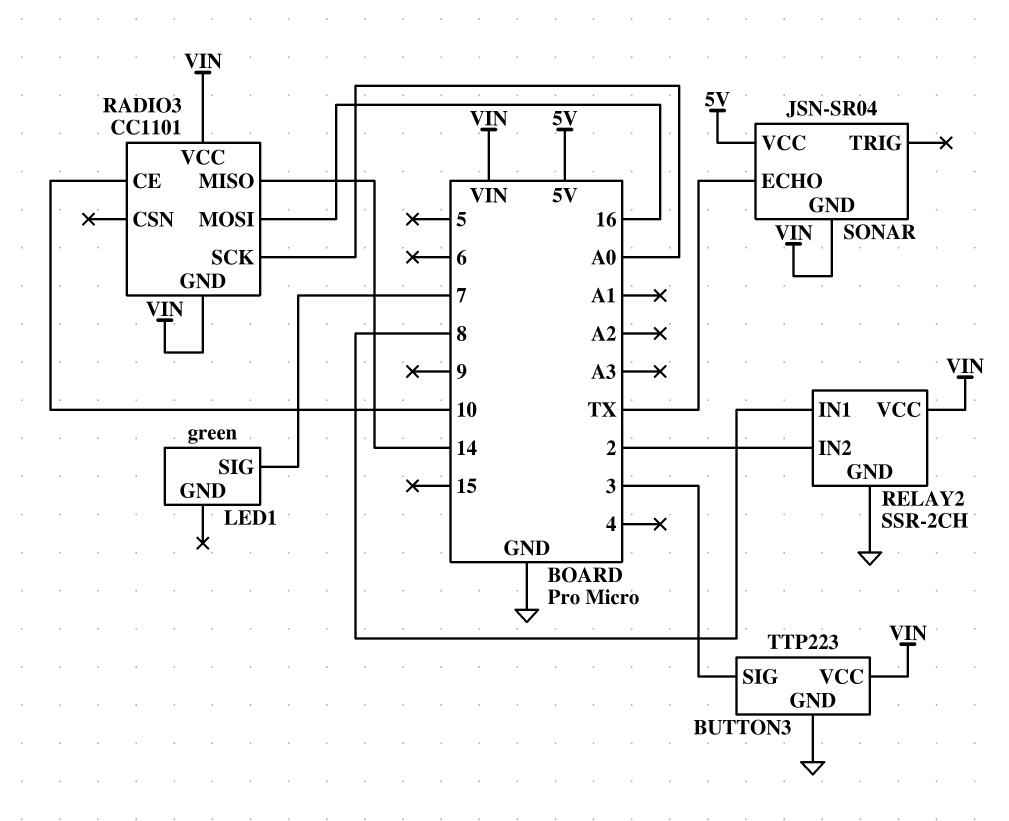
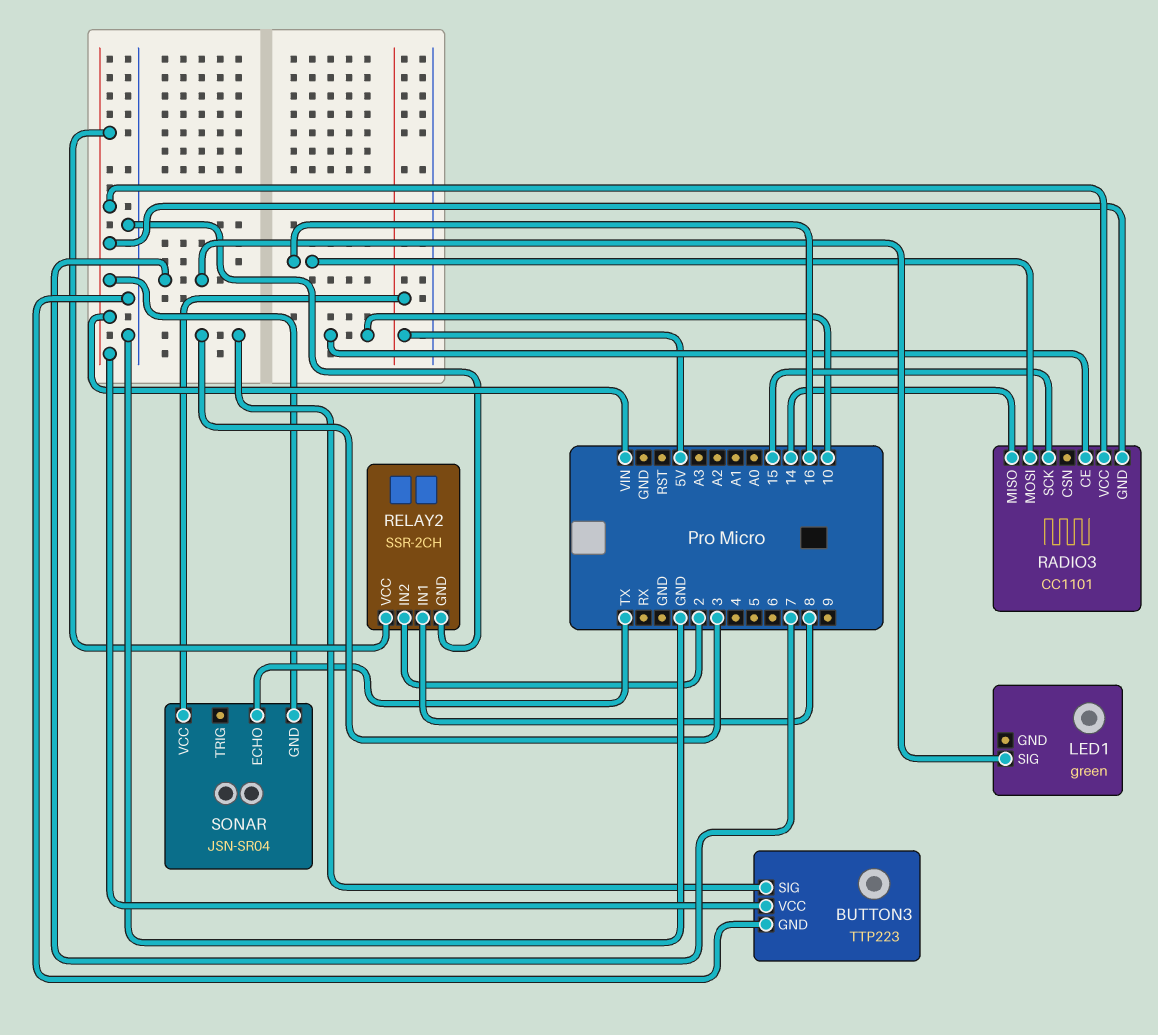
RADIO3 pin SCK: A0 -> 15

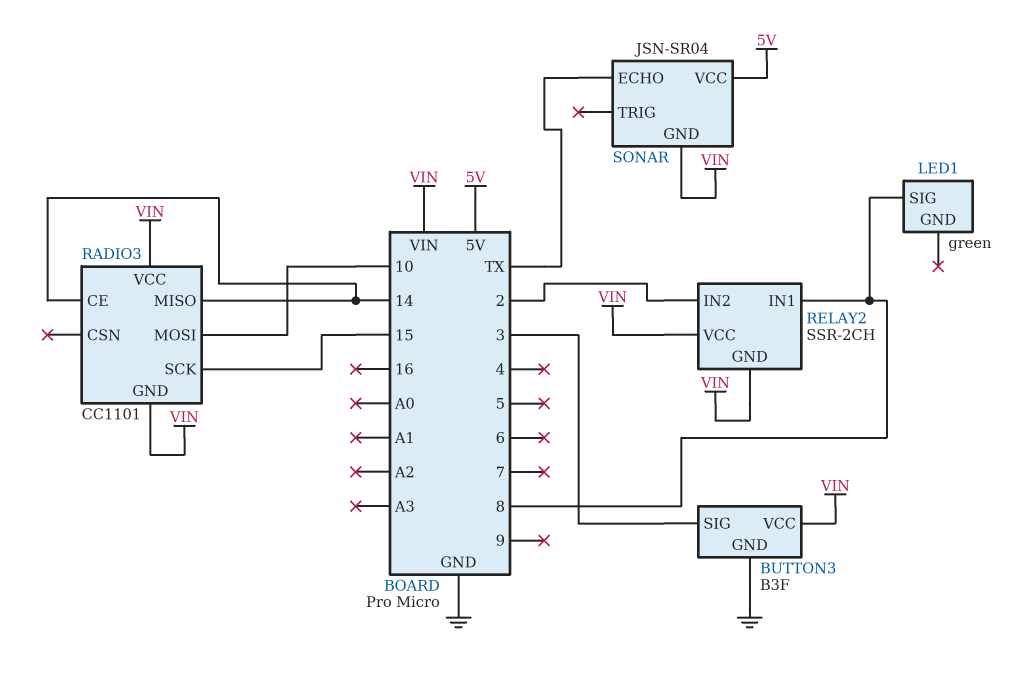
BUTTON3: TTP223 -> B3F
LED1 pin SIG: 7 -> 8
RADIO3 pin CE: 10 -> 14
RADIO3 pin MOSI: 16 -> 10
RELAY2 pin GND: GND -> VIN

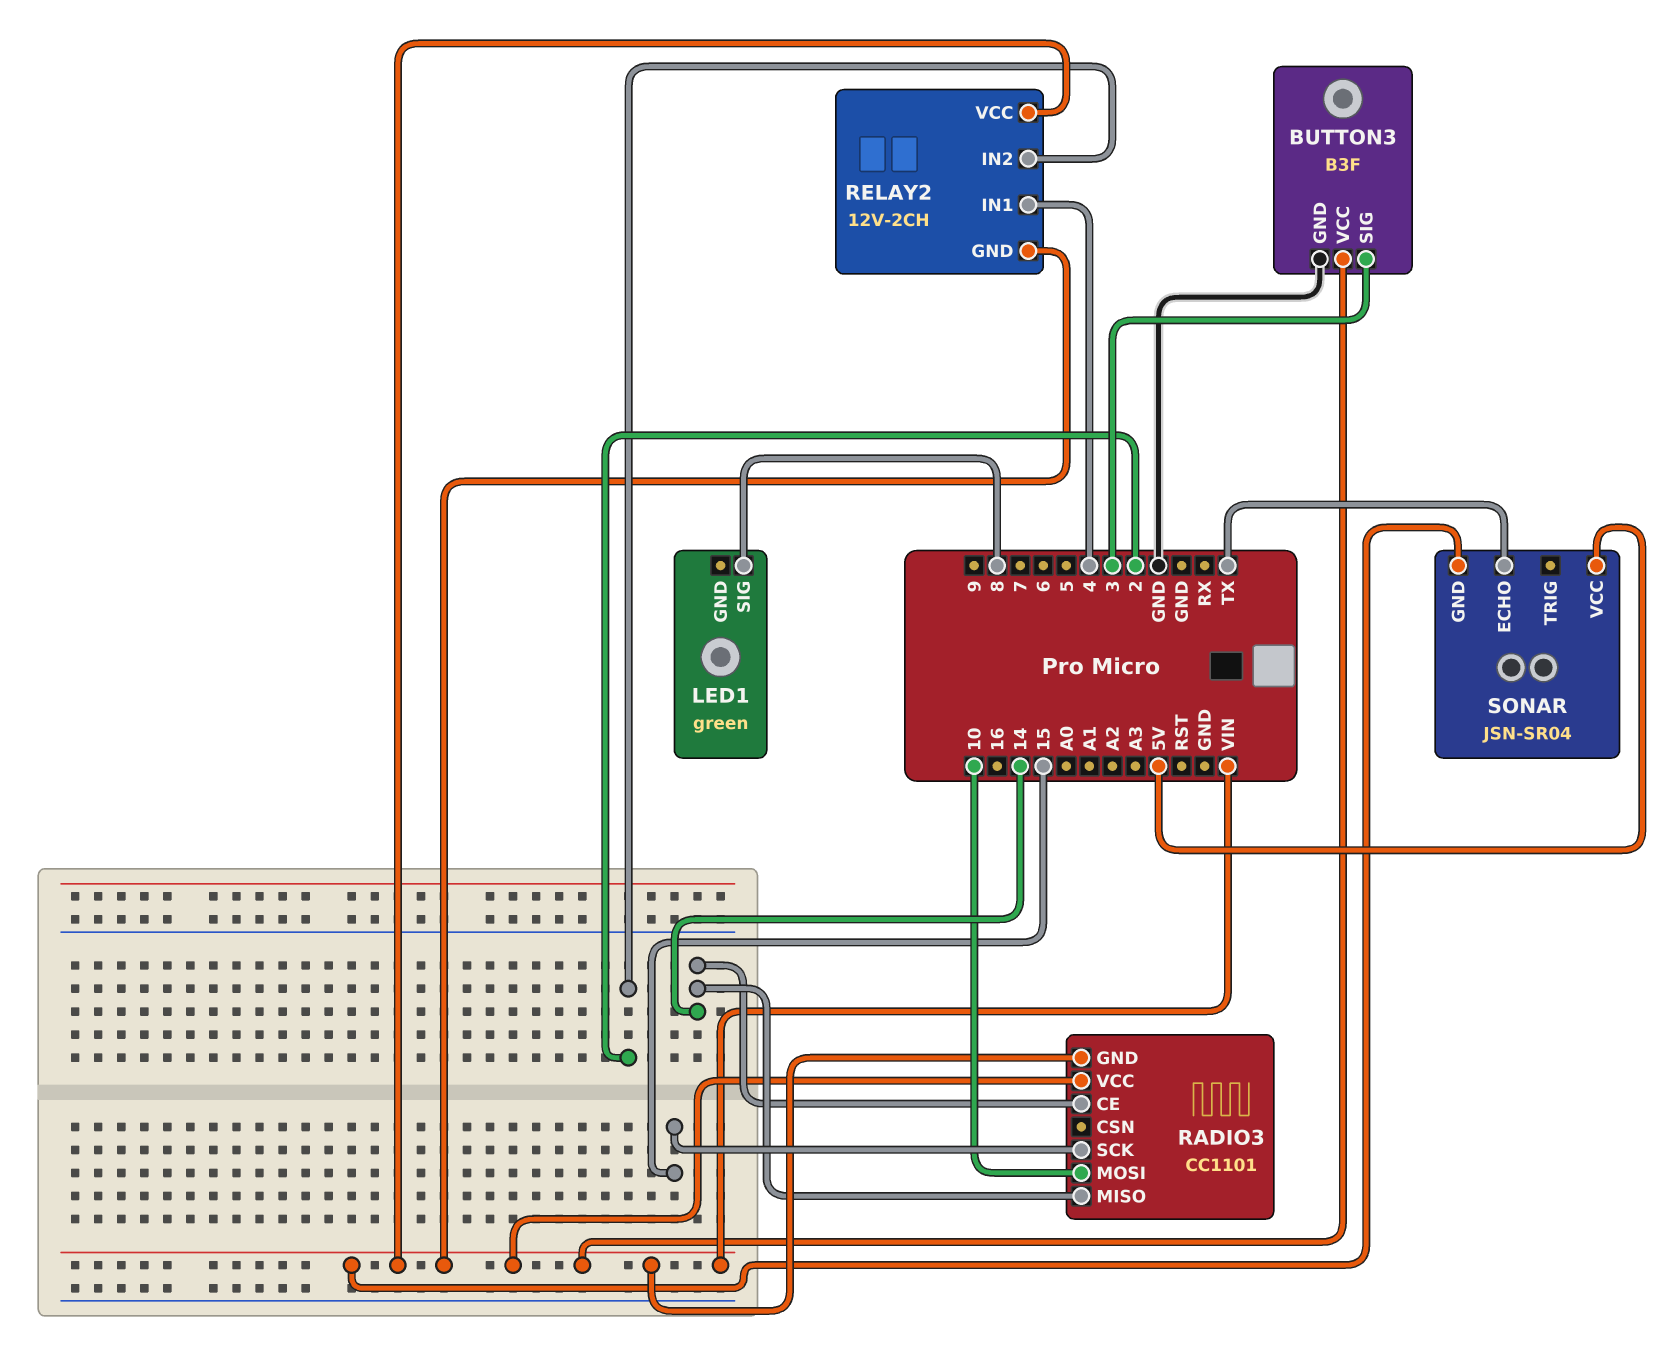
RELAY2: SSR-2CH -> 12V-2CH
RELAY2 pin IN1: 8 -> 4

